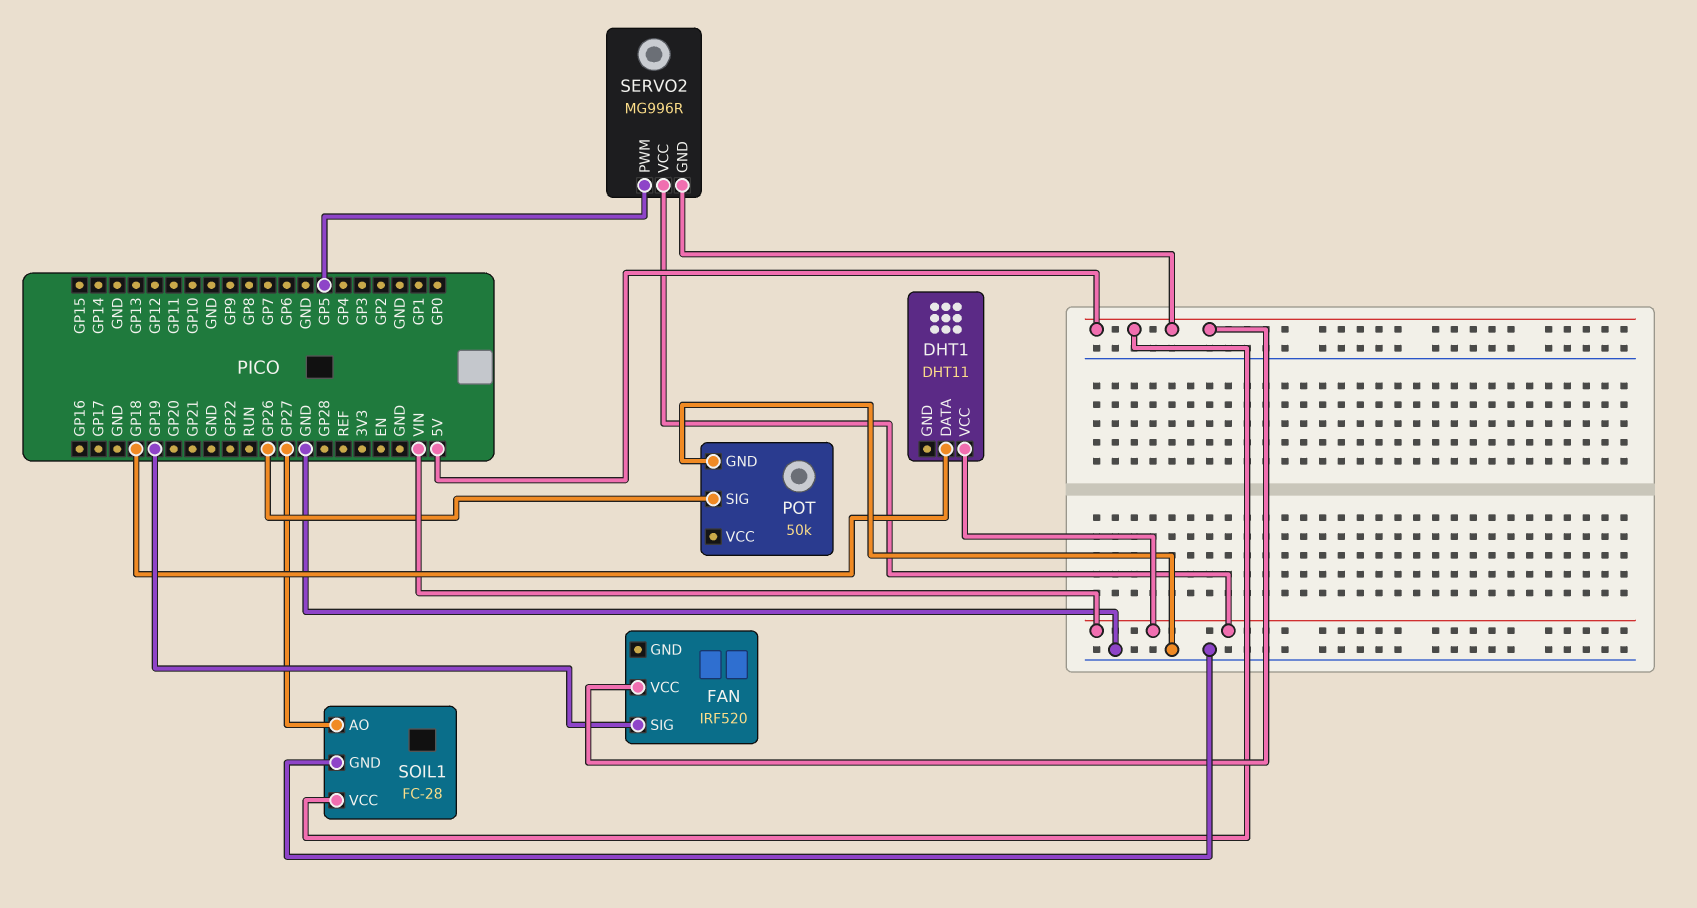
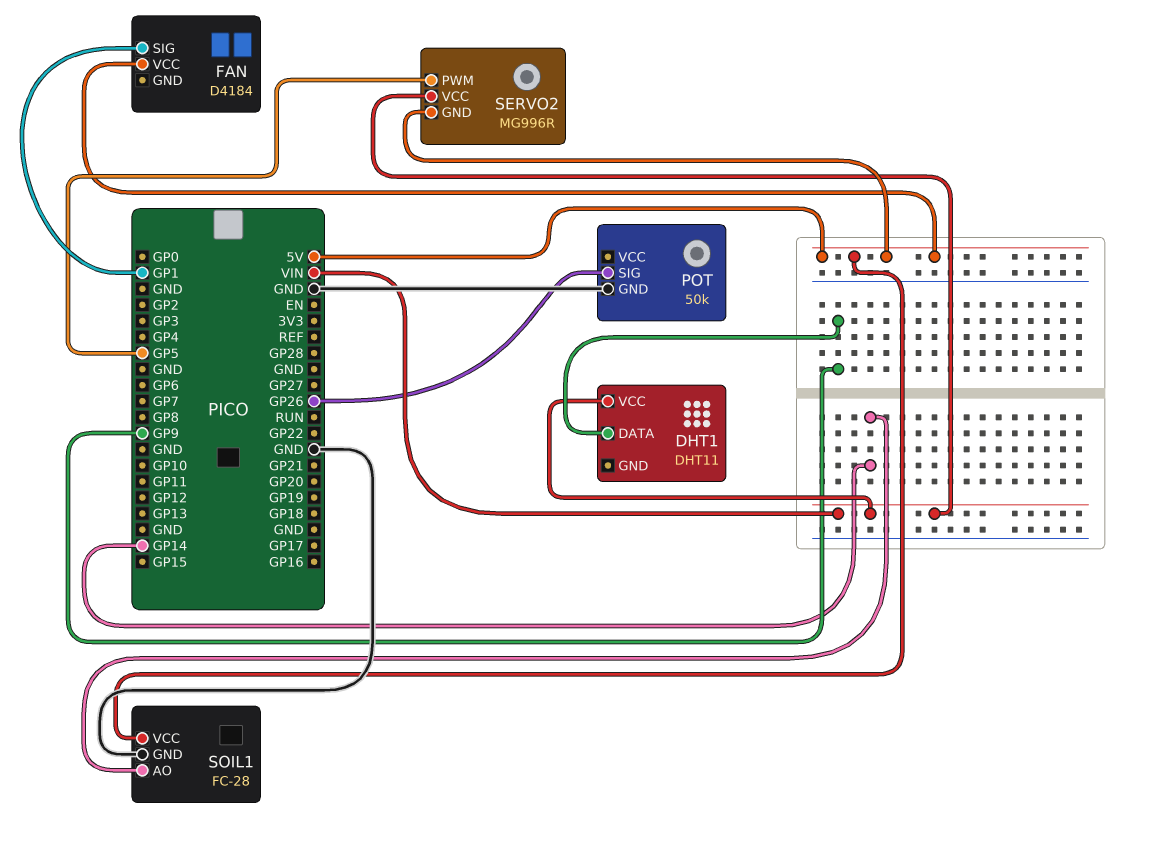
DHT1 pin DATA: GP18 -> GP9
FAN: IRF520 -> D4184
FAN pin SIG: GP19 -> GP1
SOIL1 pin AO: GP27 -> GP14

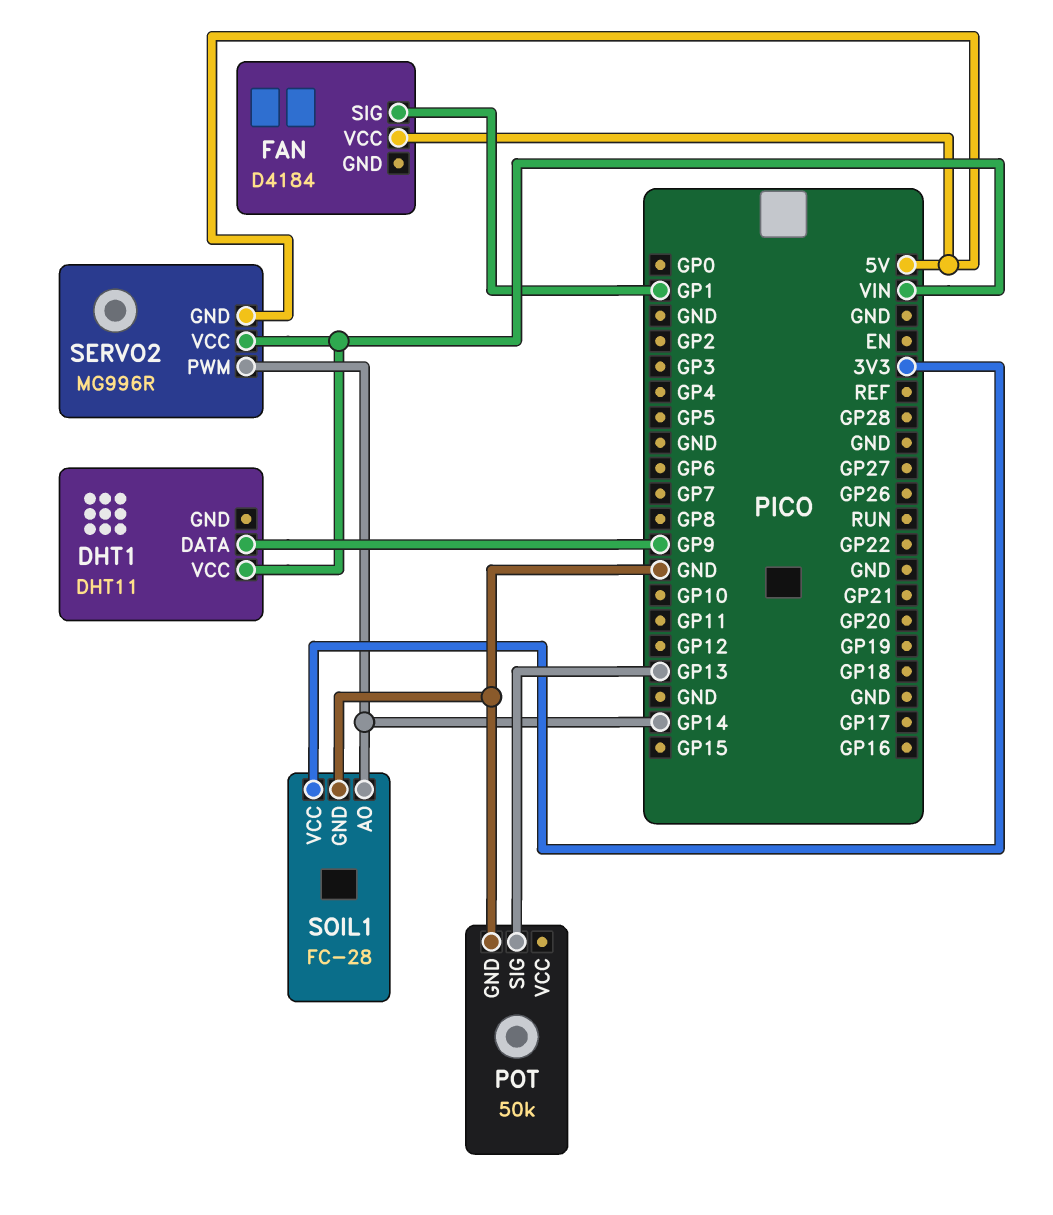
POT pin SIG: GP26 -> GP13
SERVO2 pin PWM: GP5 -> GP14
SOIL1 pin VCC: 5V -> 3V3

